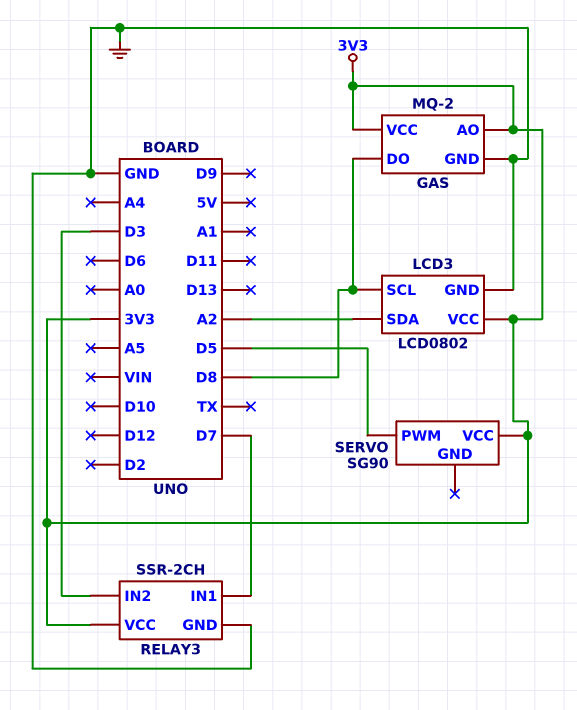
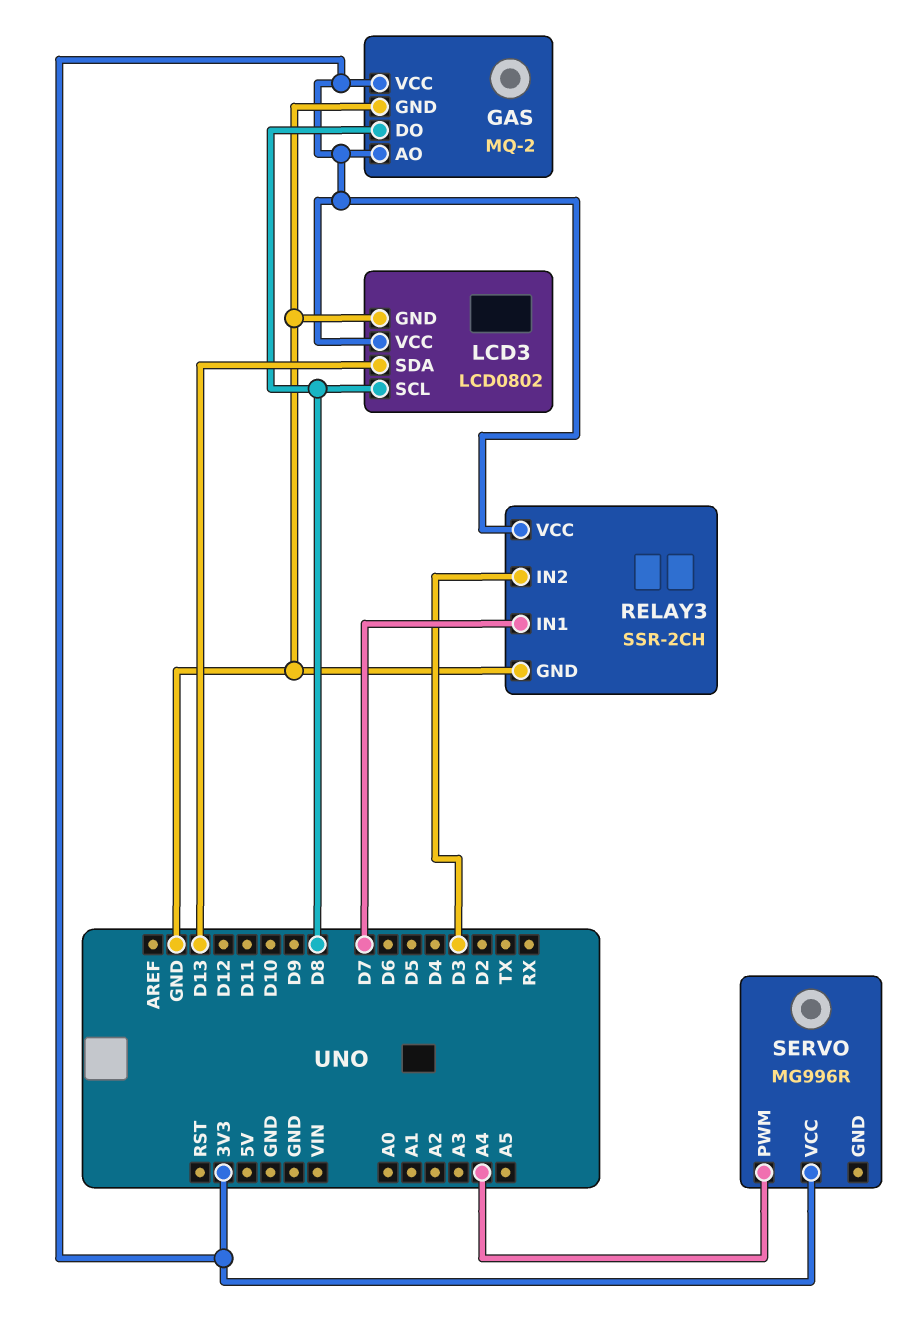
LCD3 pin SDA: A2 -> D13
SERVO: SG90 -> MG996R
SERVO pin PWM: D5 -> A4

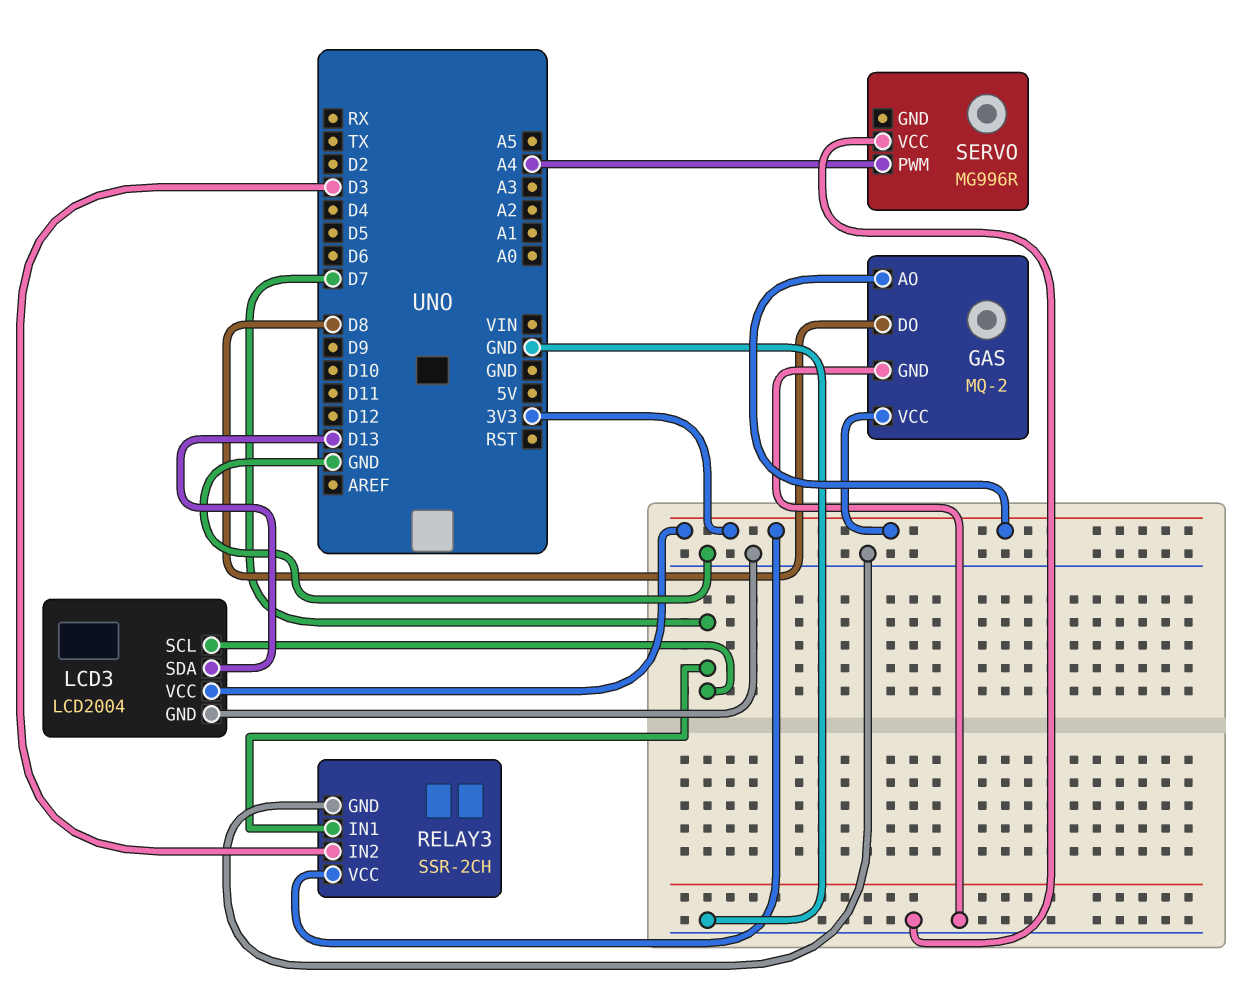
LCD3: LCD0802 -> LCD2004
LCD3 pin SCL: D8 -> D7
SERVO pin VCC: 3V3 -> GND

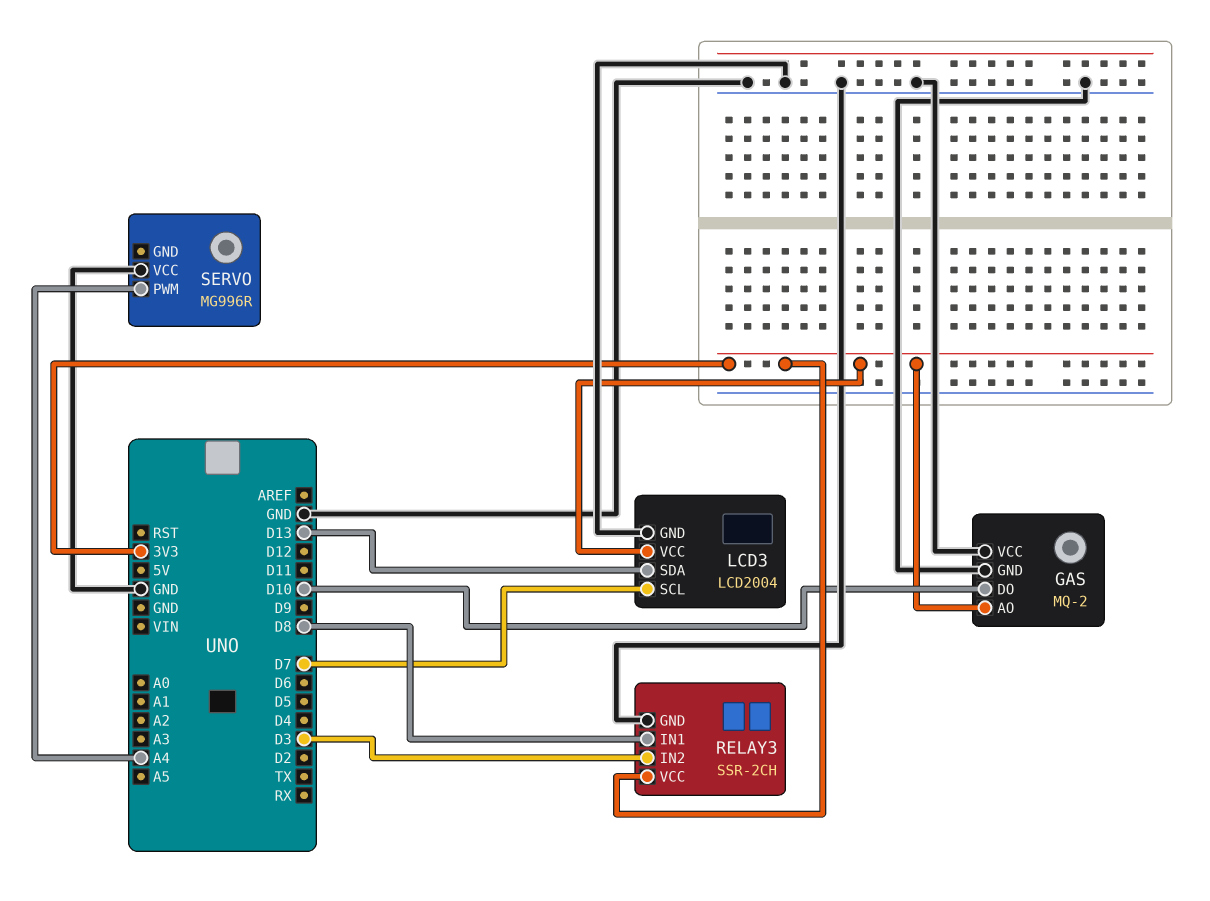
GAS pin DO: D8 -> D10
GAS pin VCC: 3V3 -> GND
RELAY3 pin IN1: D7 -> D8

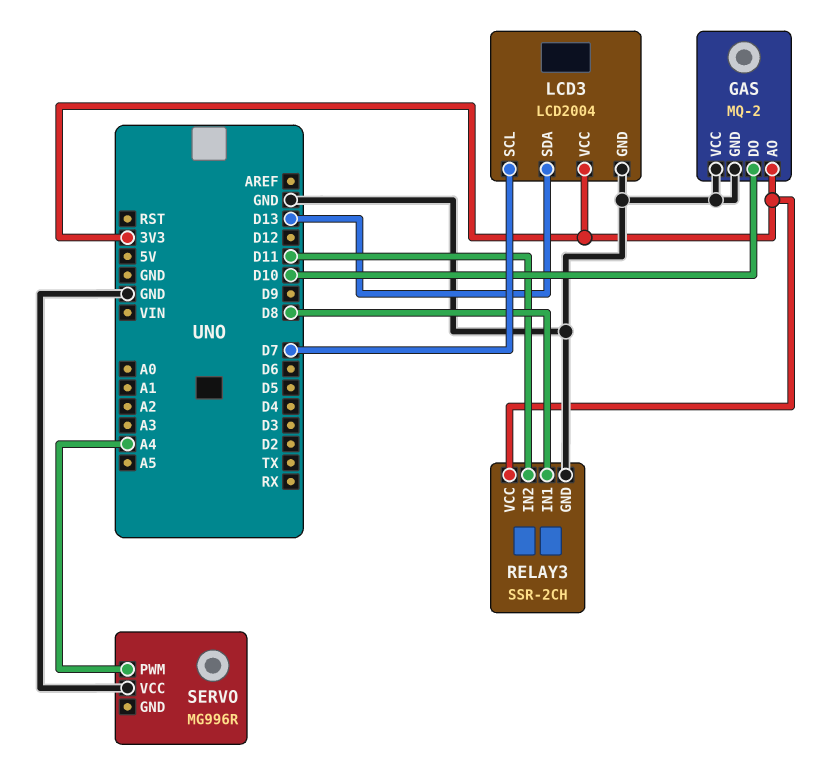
RELAY3 pin IN2: D3 -> D11

